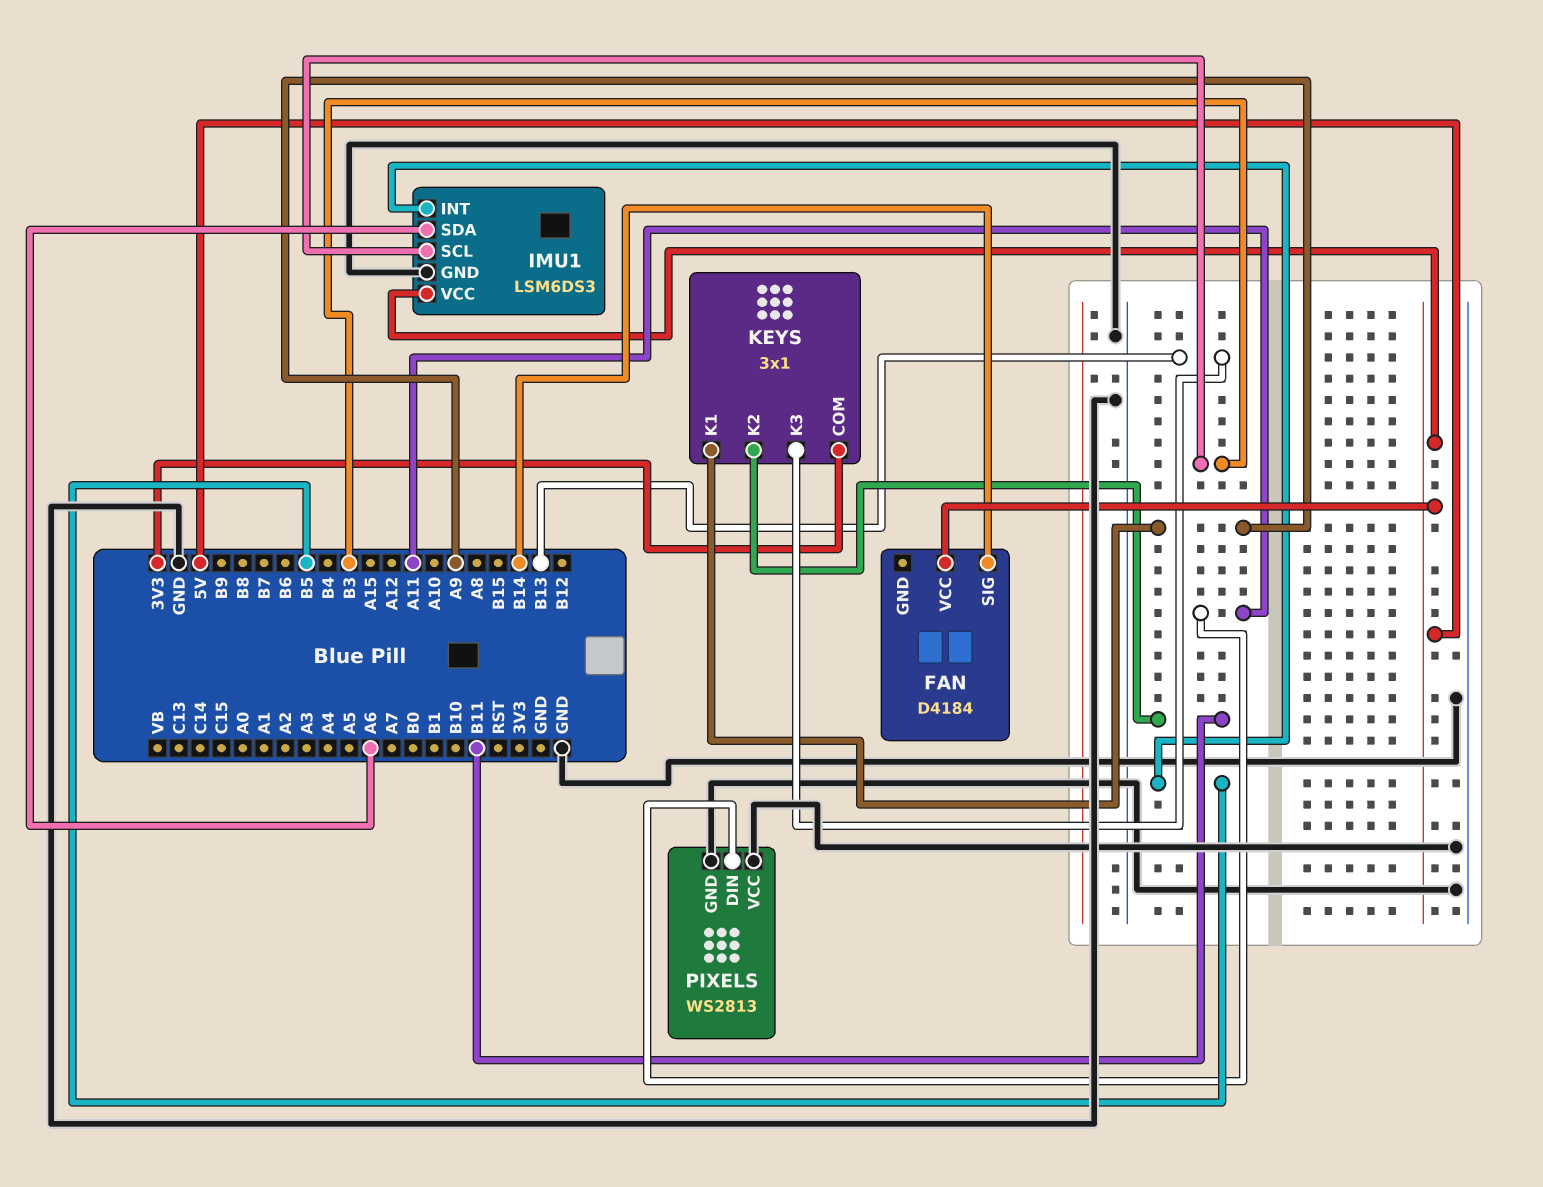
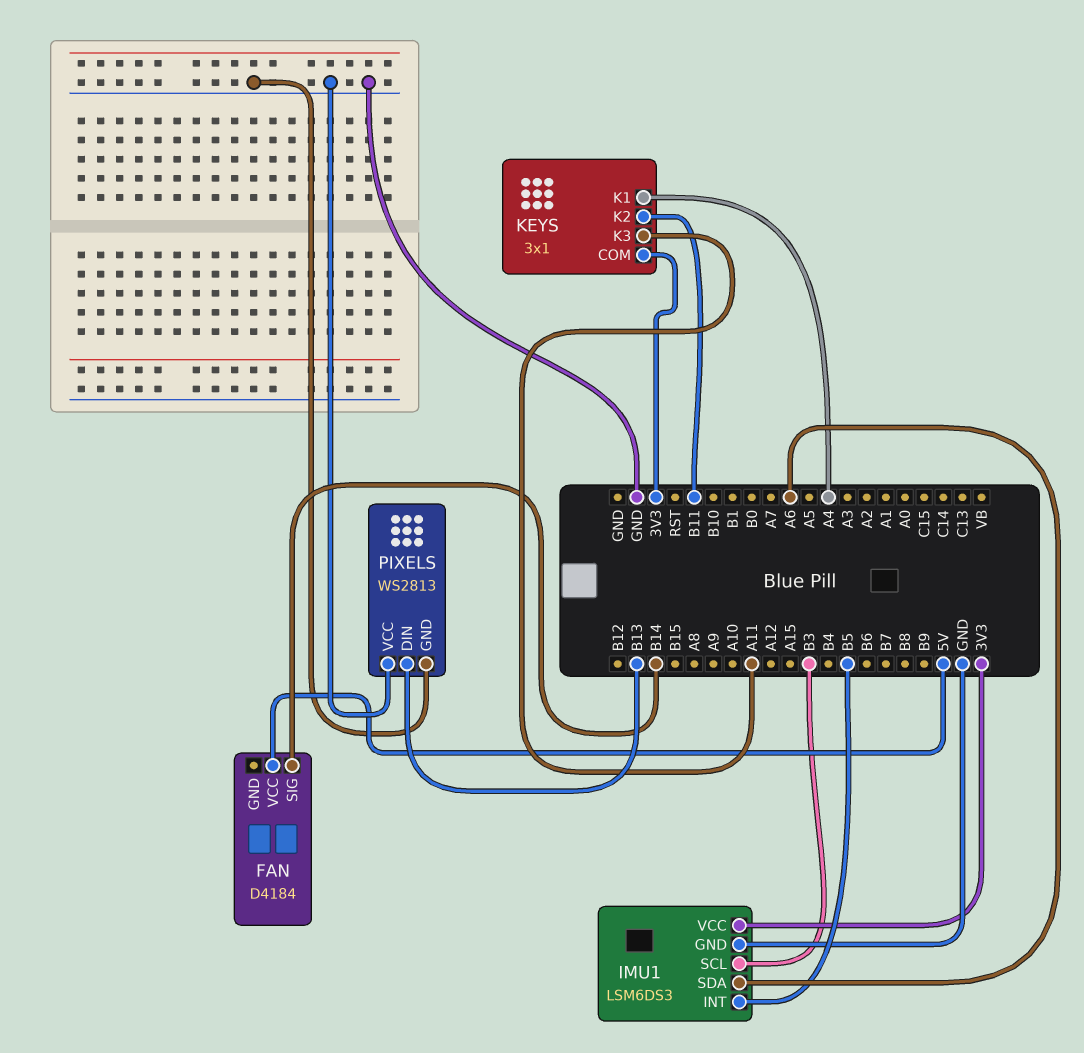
IMU1 pin VCC: 5V -> 3V3
KEYS pin K1: A9 -> A4
KEYS pin K3: B13 -> A11
PIXELS pin DIN: A11 -> B13

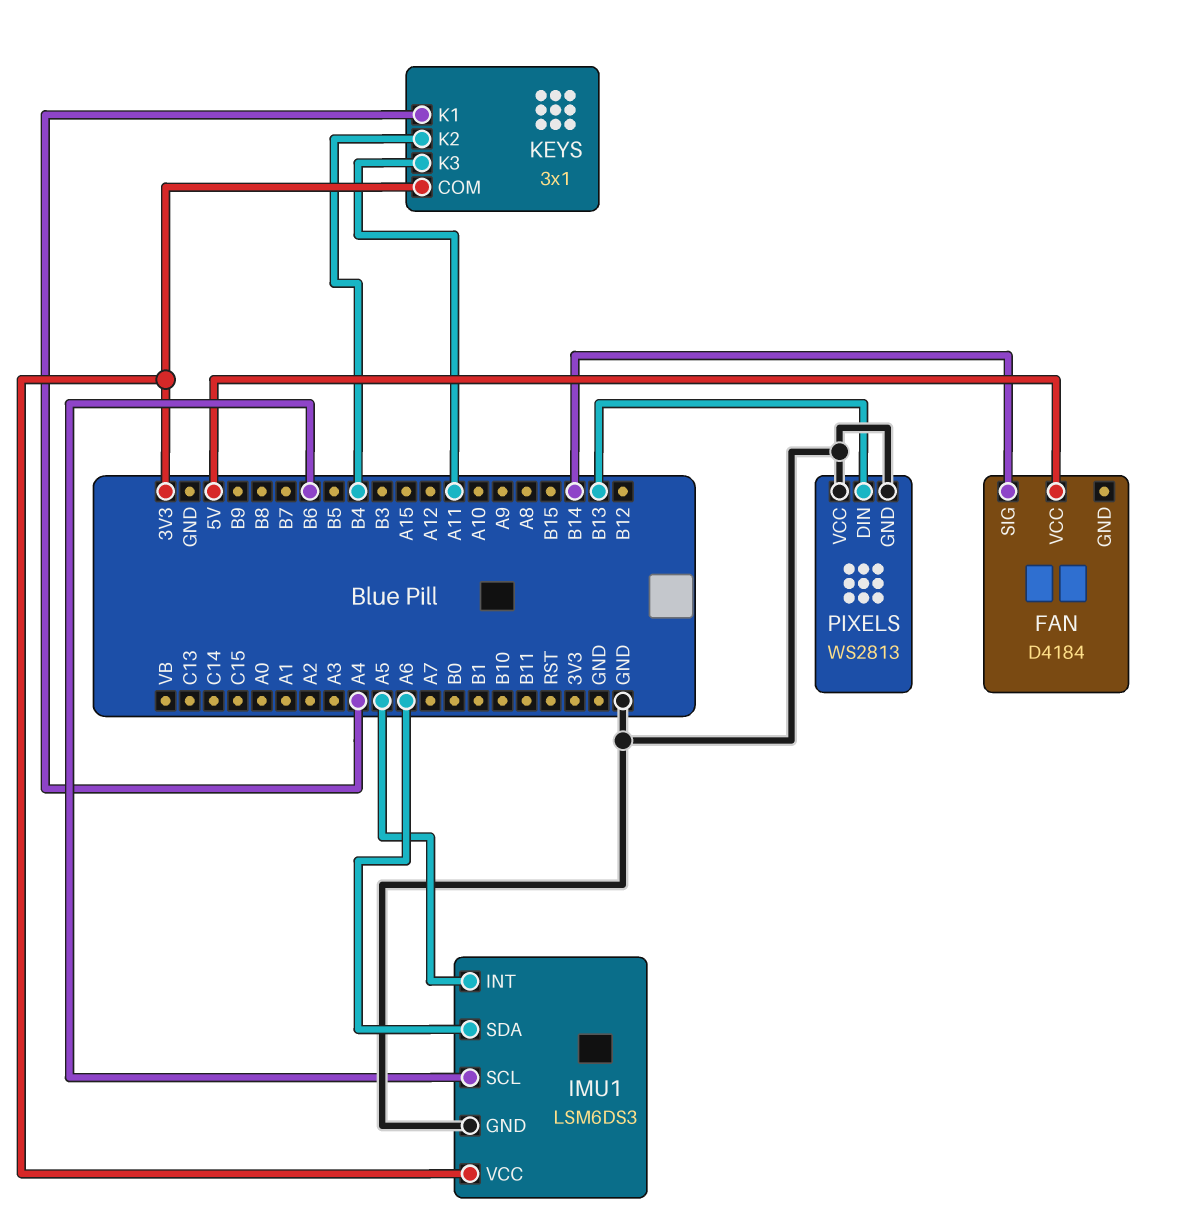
IMU1 pin INT: B5 -> A5
IMU1 pin SCL: B3 -> B6
KEYS pin K2: B11 -> B4

